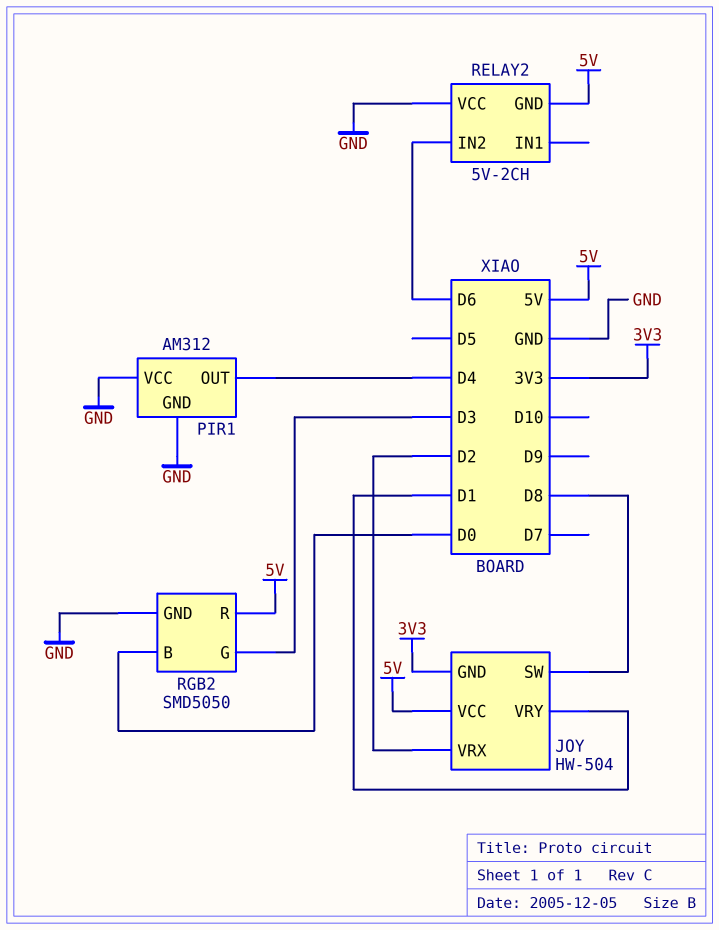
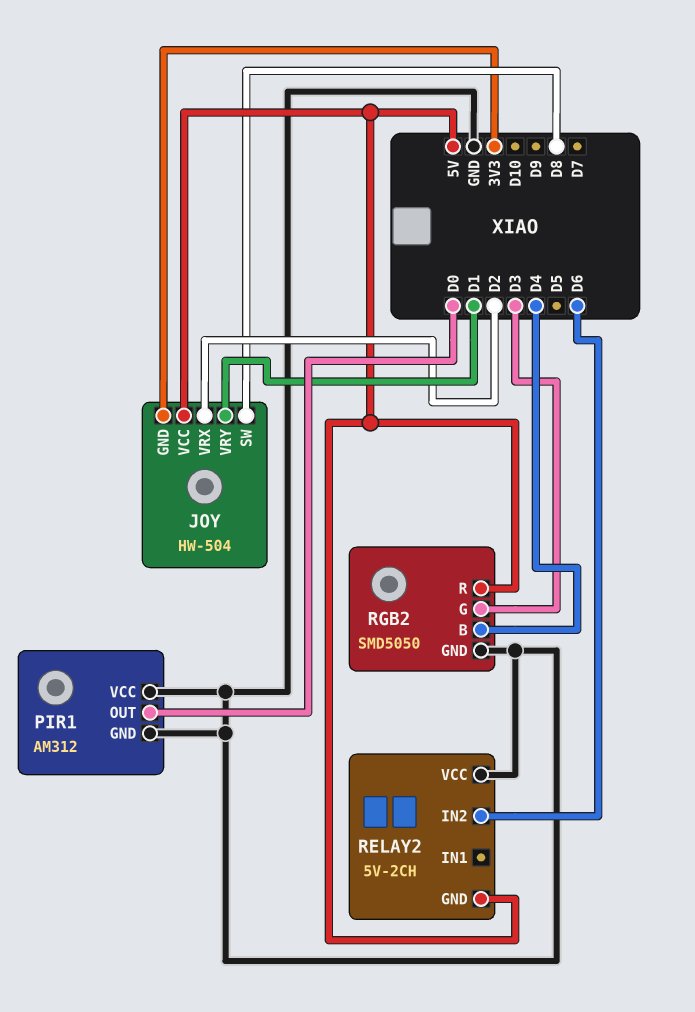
PIR1 pin OUT: D4 -> D0
RGB2 pin B: D0 -> D4

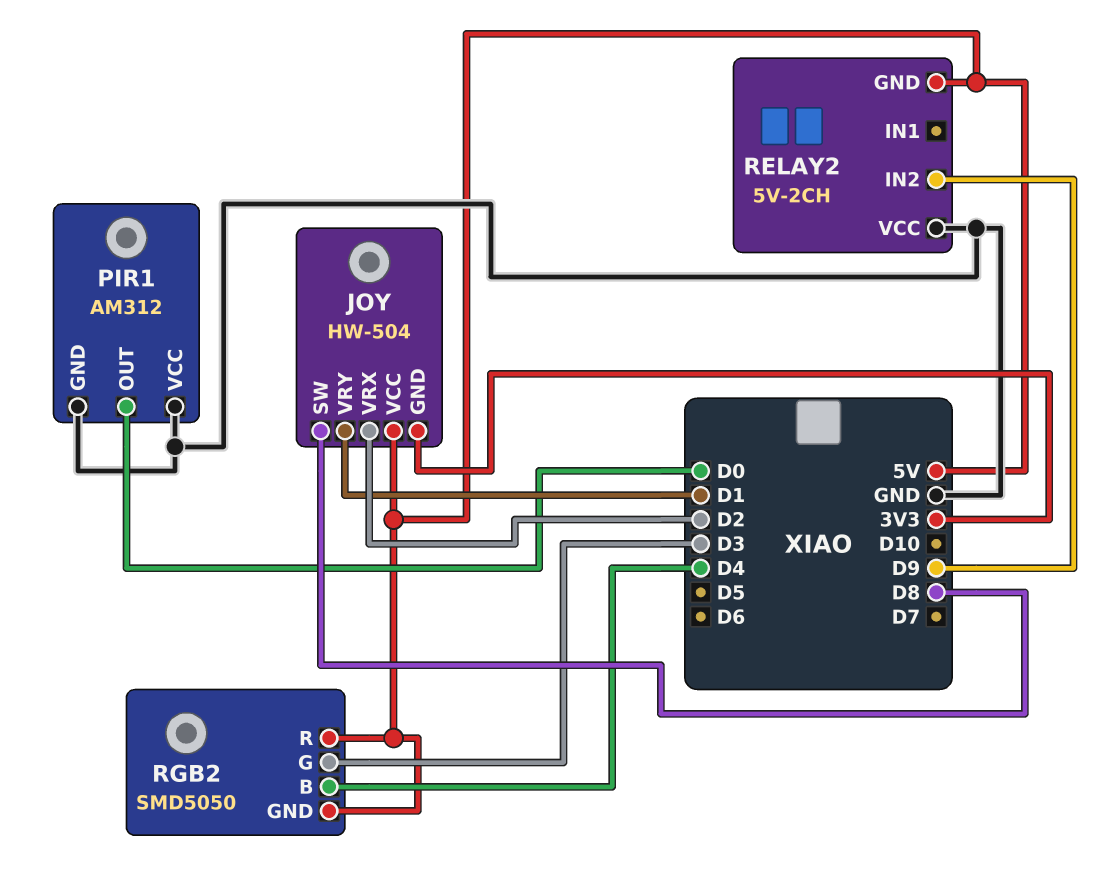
RELAY2 pin IN2: D6 -> D9
RGB2 pin GND: GND -> 5V

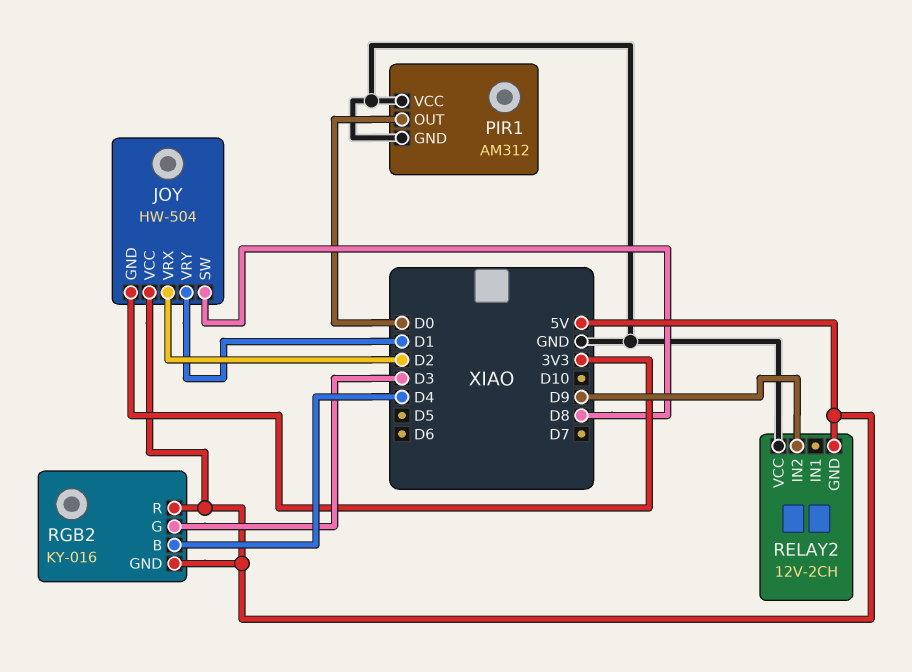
RELAY2: 5V-2CH -> 12V-2CH
RGB2: SMD5050 -> KY-016

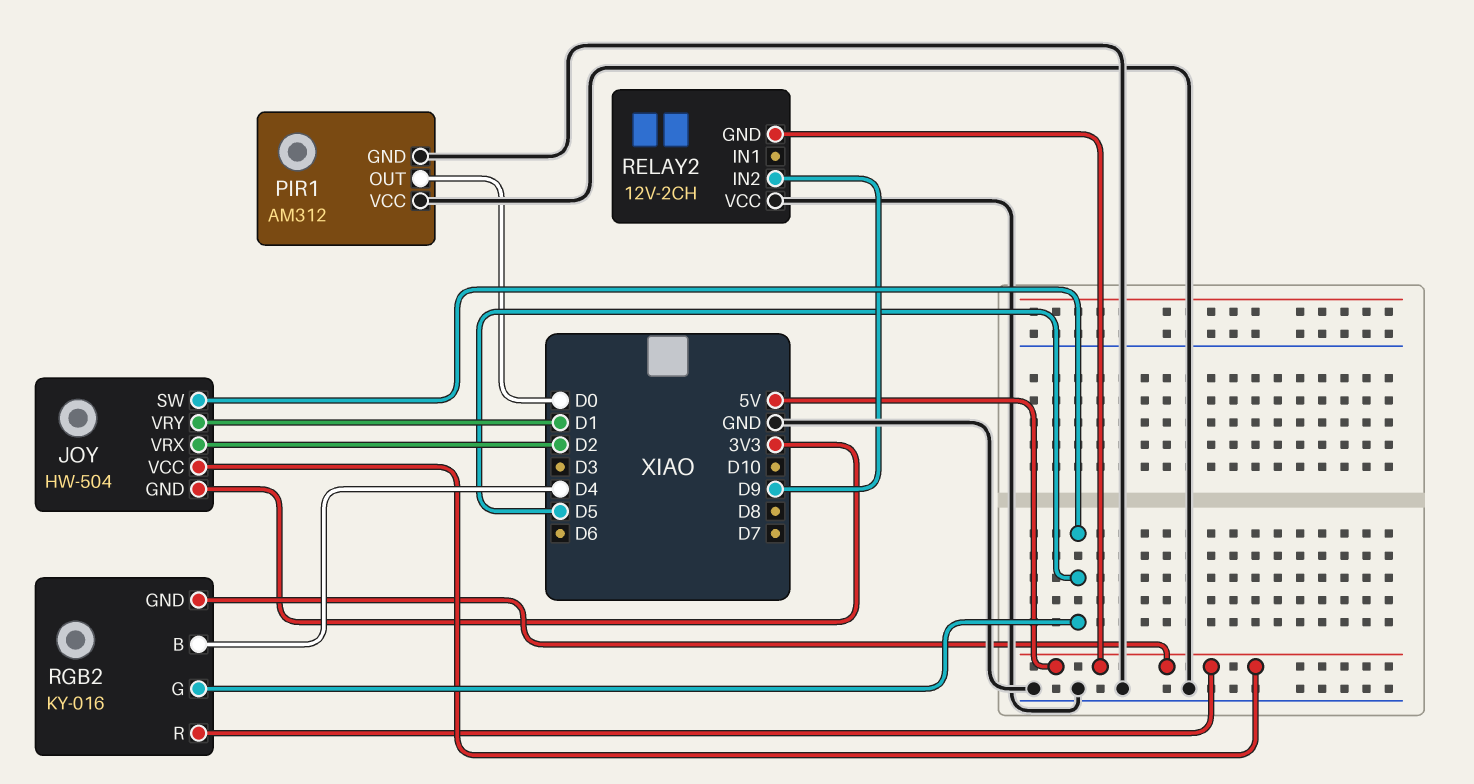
JOY pin SW: D8 -> D5
RGB2 pin G: D3 -> D5

